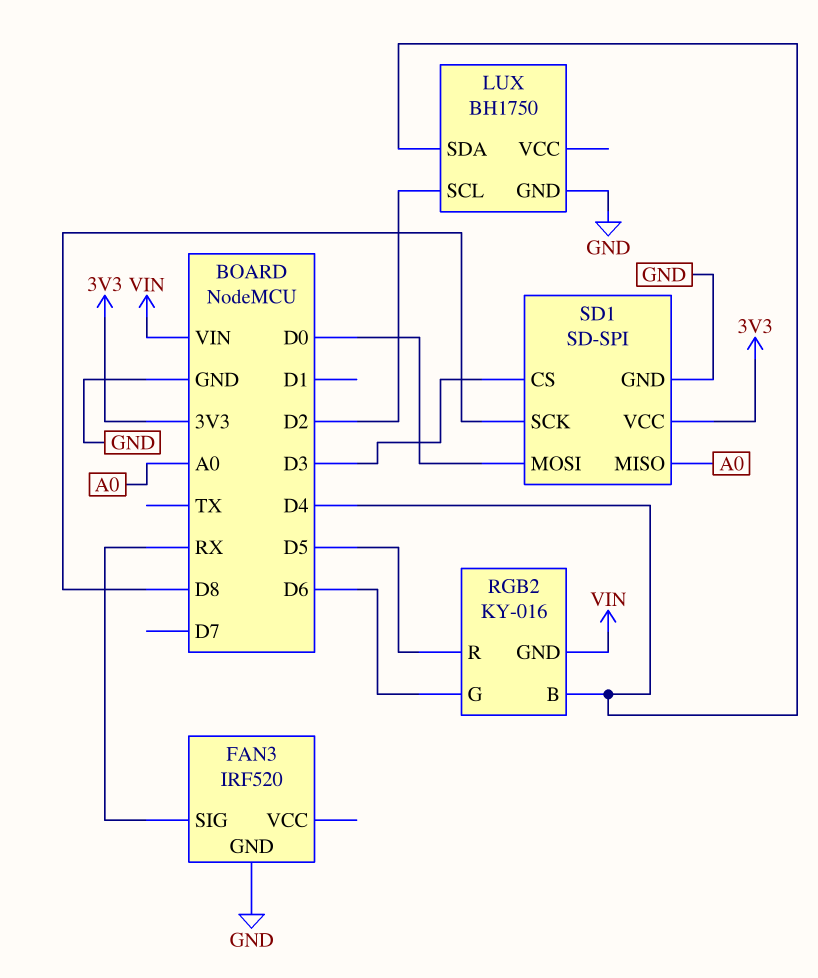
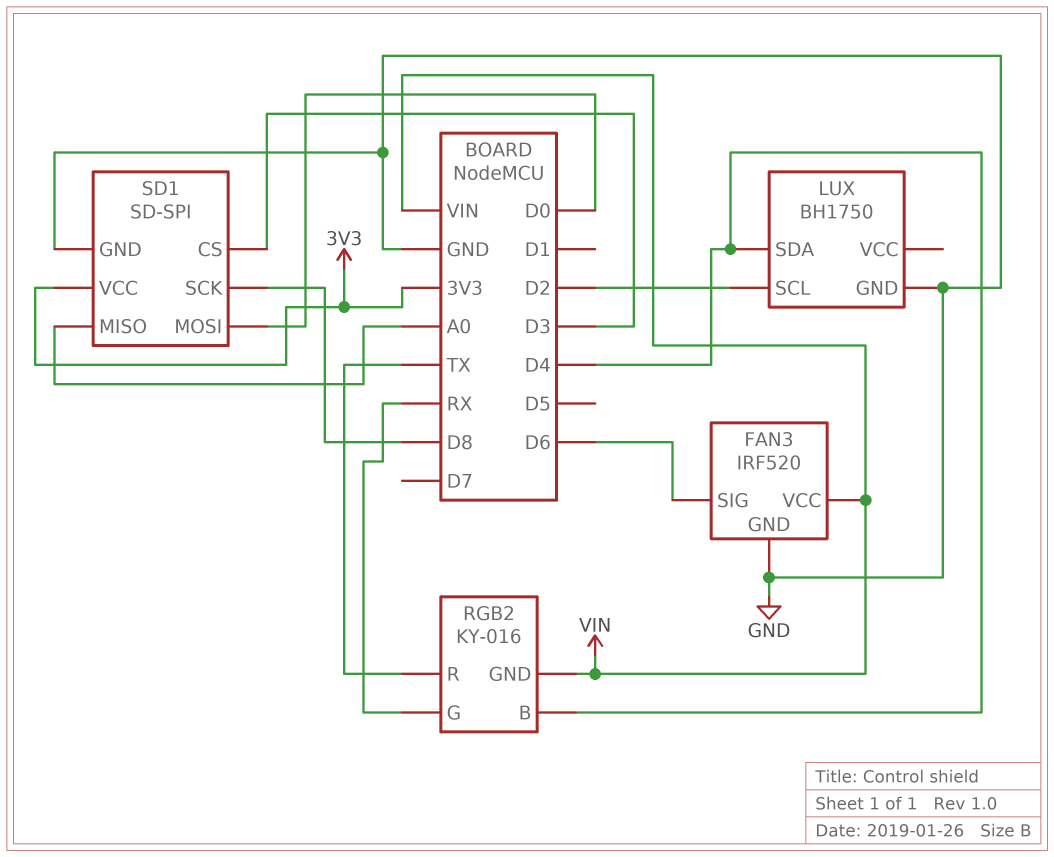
FAN3 pin SIG: RX -> D6
FAN3 pin VCC: none -> VIN
RGB2 pin G: D6 -> RX
RGB2 pin R: D5 -> TX

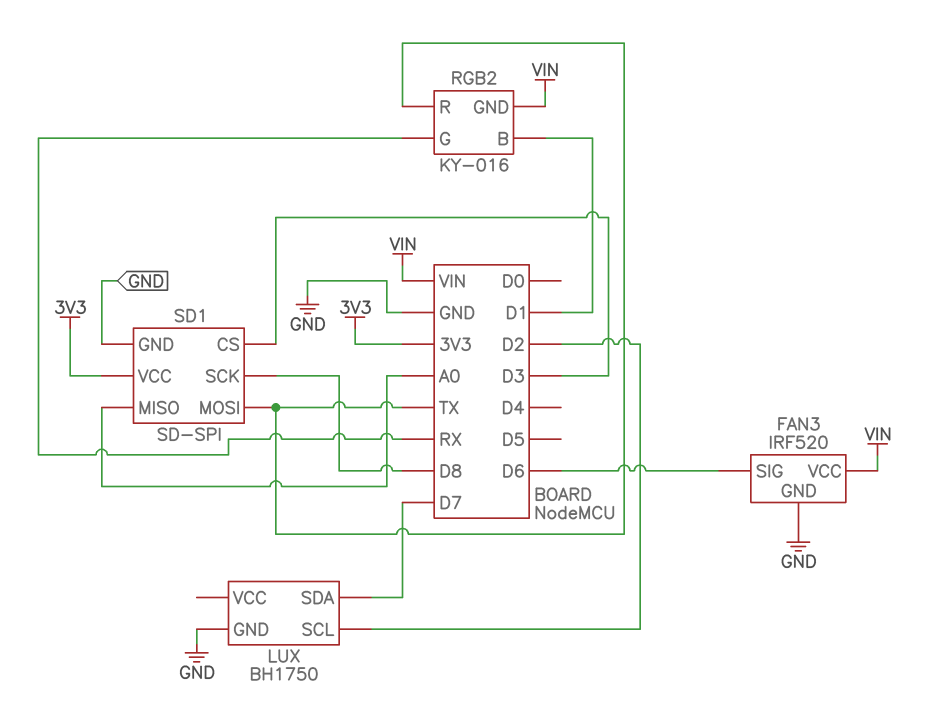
LUX pin SDA: D4 -> D7
RGB2 pin B: D4 -> D1
SD1 pin MOSI: D0 -> TX

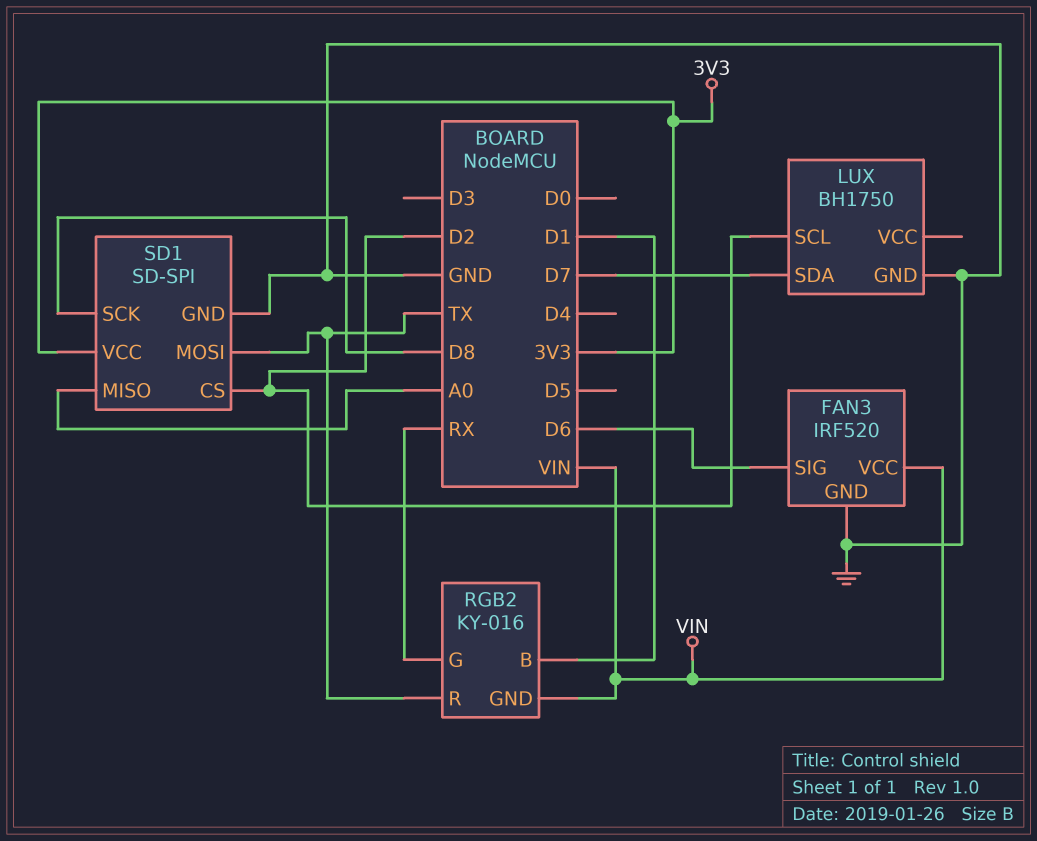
SD1 pin CS: D3 -> D2

